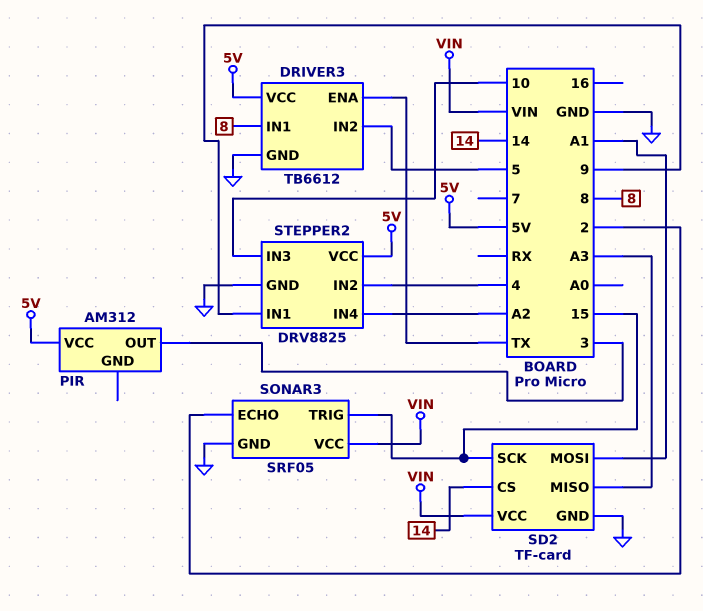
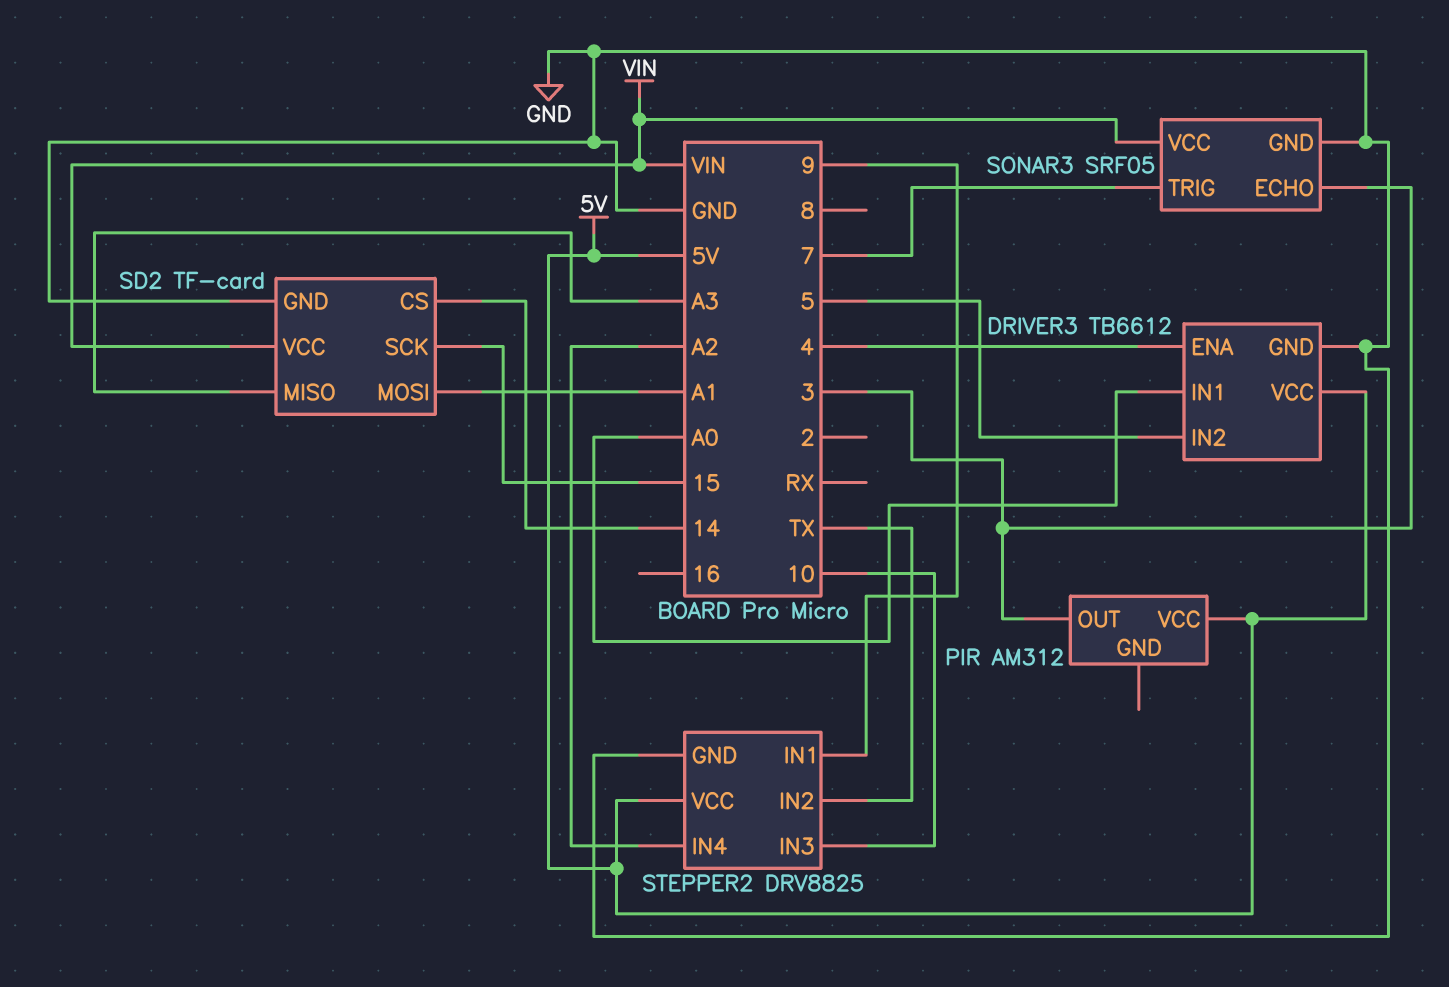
DRIVER3 pin ENA: TX -> 4
DRIVER3 pin IN1: 8 -> A0
SONAR3 pin ECHO: 2 -> 3
SONAR3 pin TRIG: 15 -> 7
STEPPER2 pin IN2: 4 -> TX

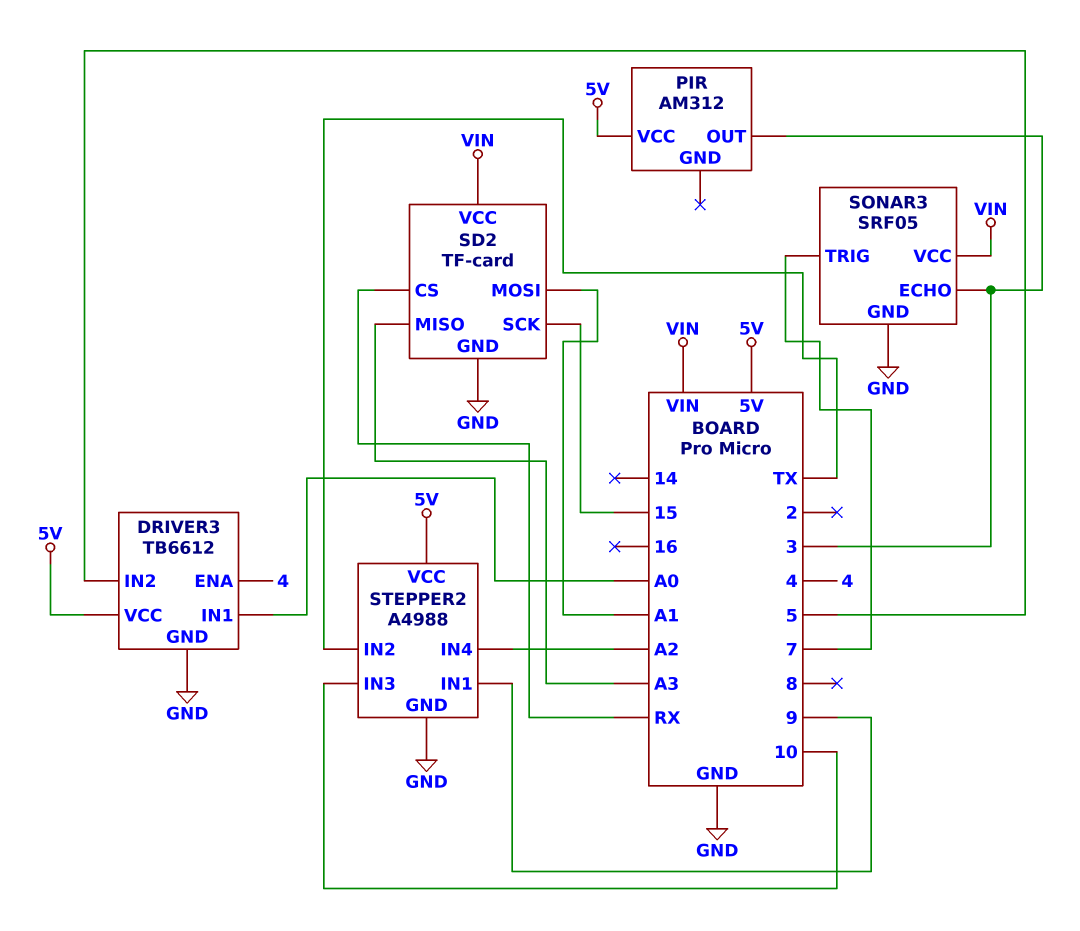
SD2 pin CS: 14 -> RX
STEPPER2: DRV8825 -> A4988

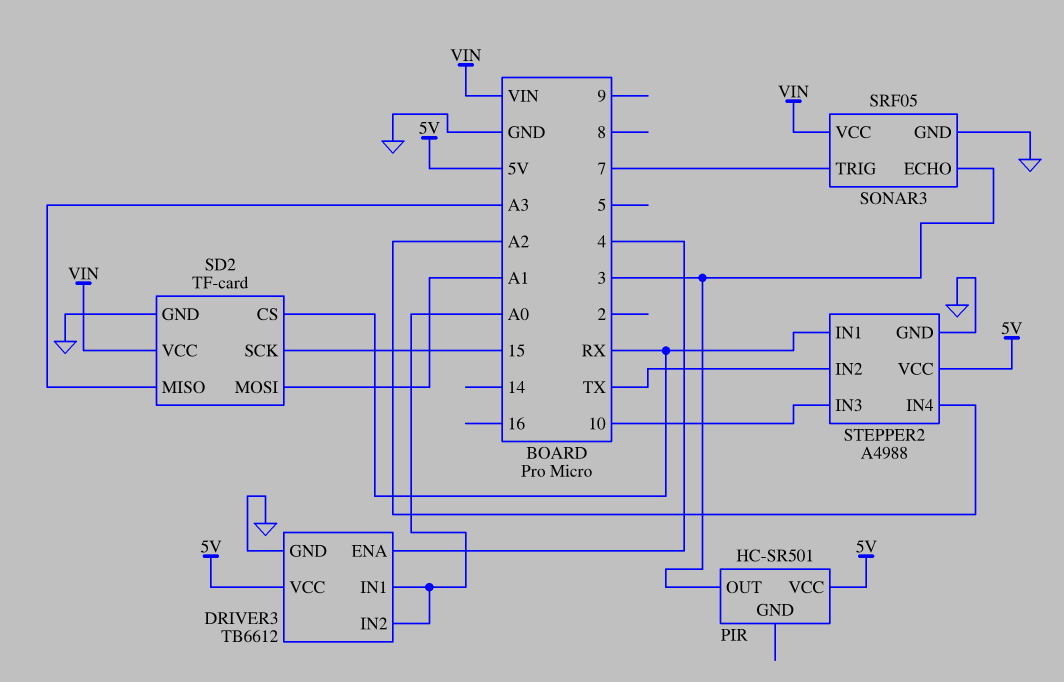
DRIVER3 pin IN2: 5 -> A0
PIR: AM312 -> HC-SR501
STEPPER2 pin IN1: 9 -> RX

